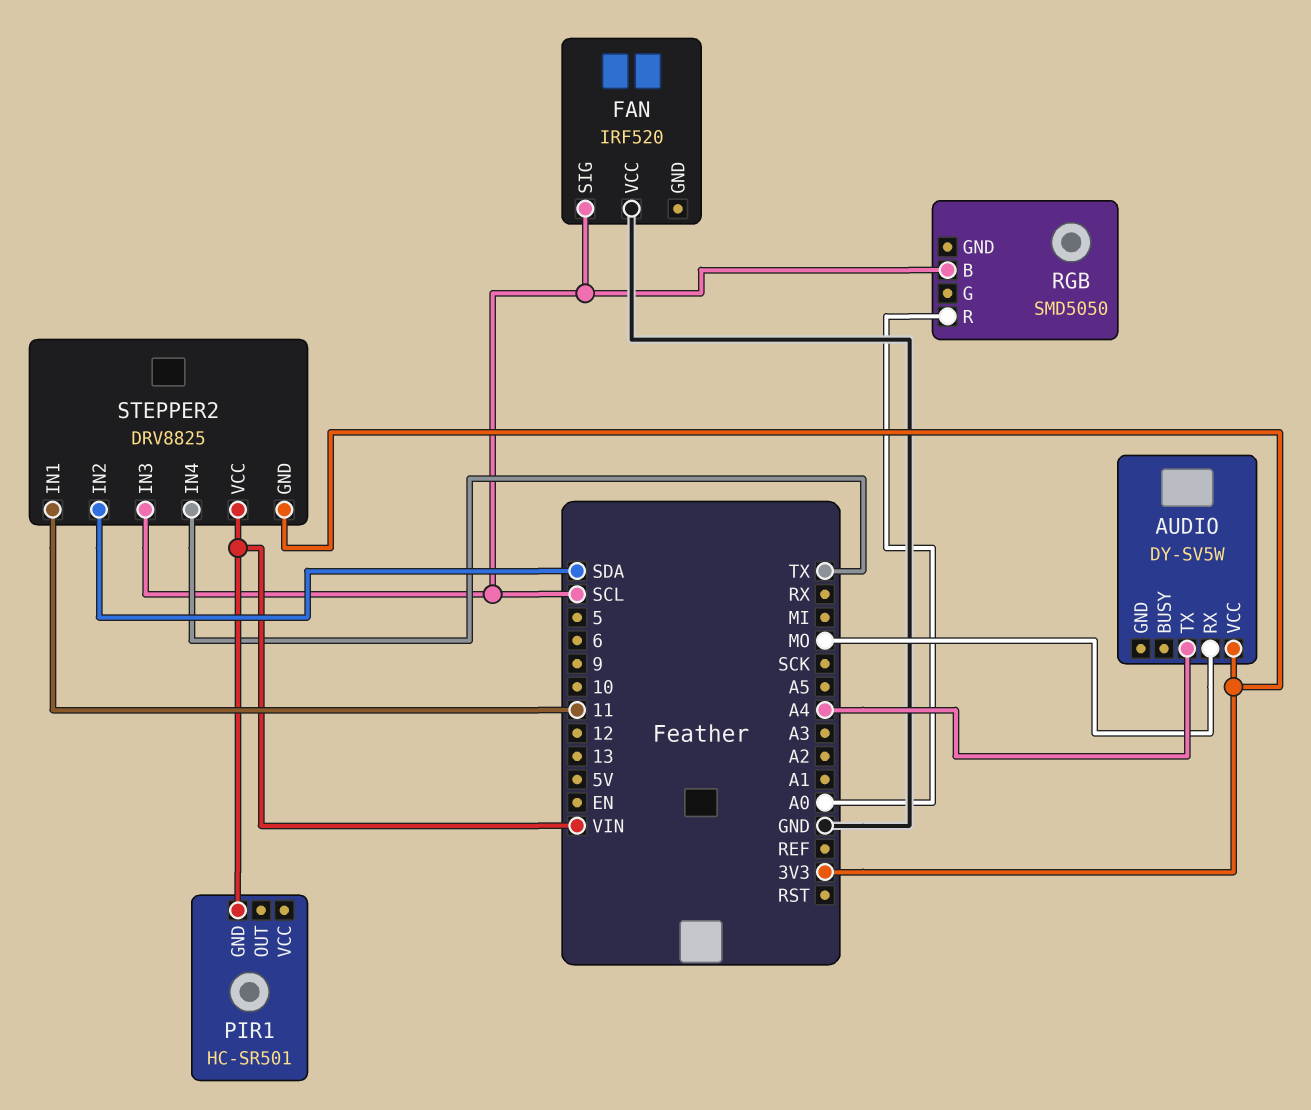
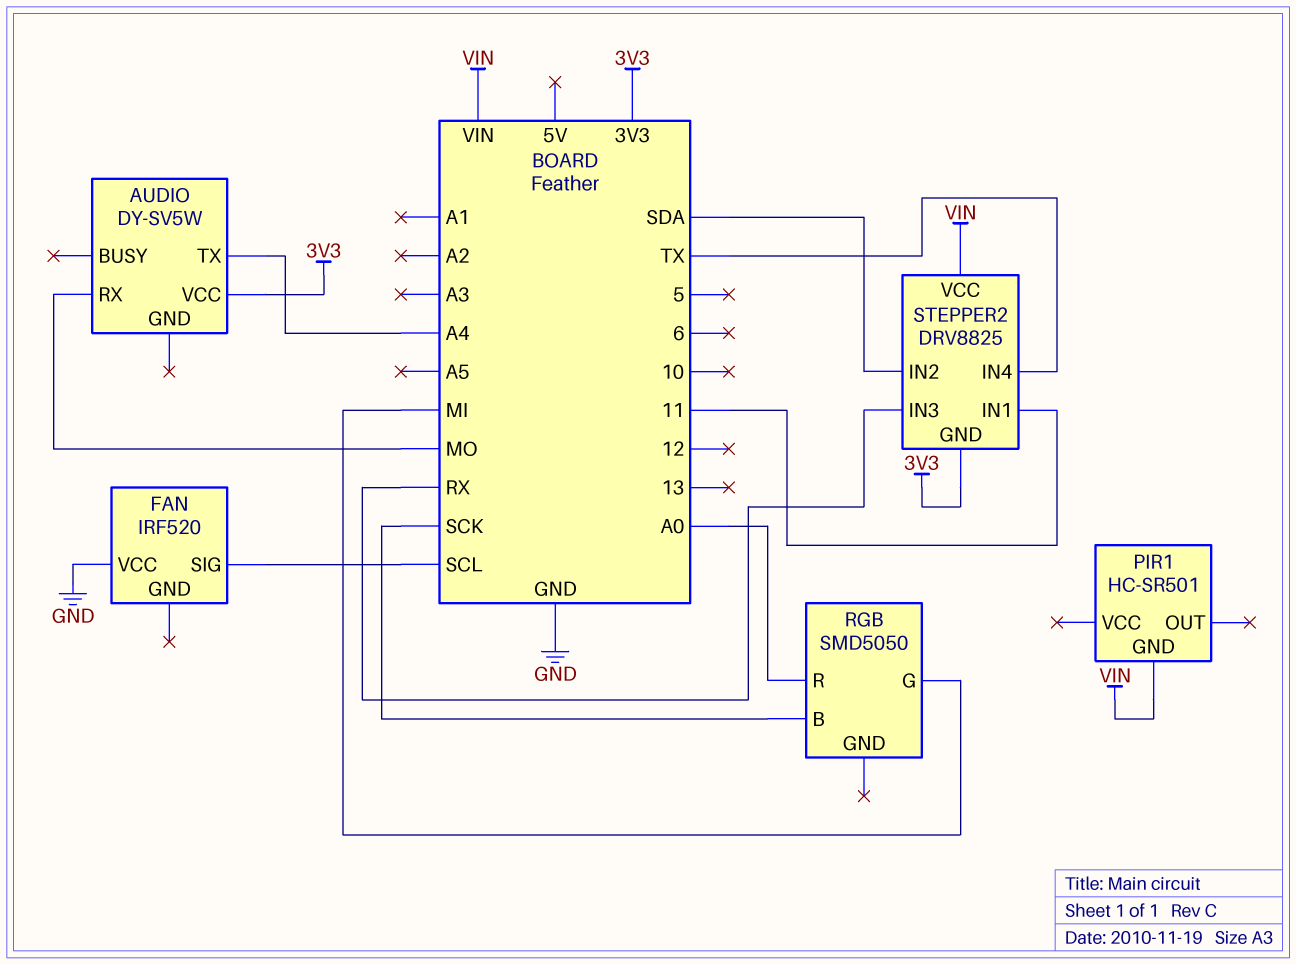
RGB pin B: SCL -> SCK
RGB pin G: none -> MI
STEPPER2 pin IN3: SCL -> RX

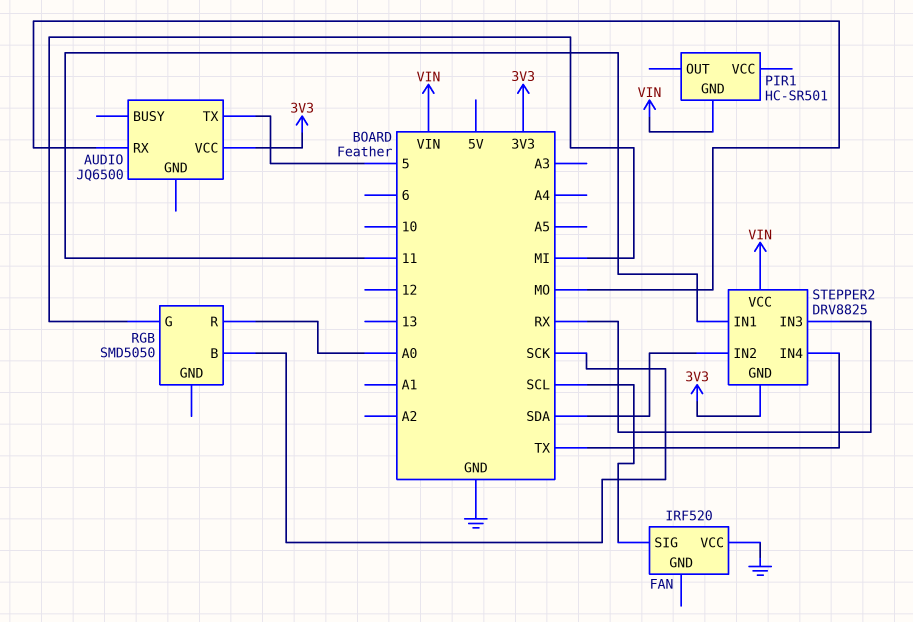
AUDIO: DY-SV5W -> JQ6500
AUDIO pin TX: A4 -> 5

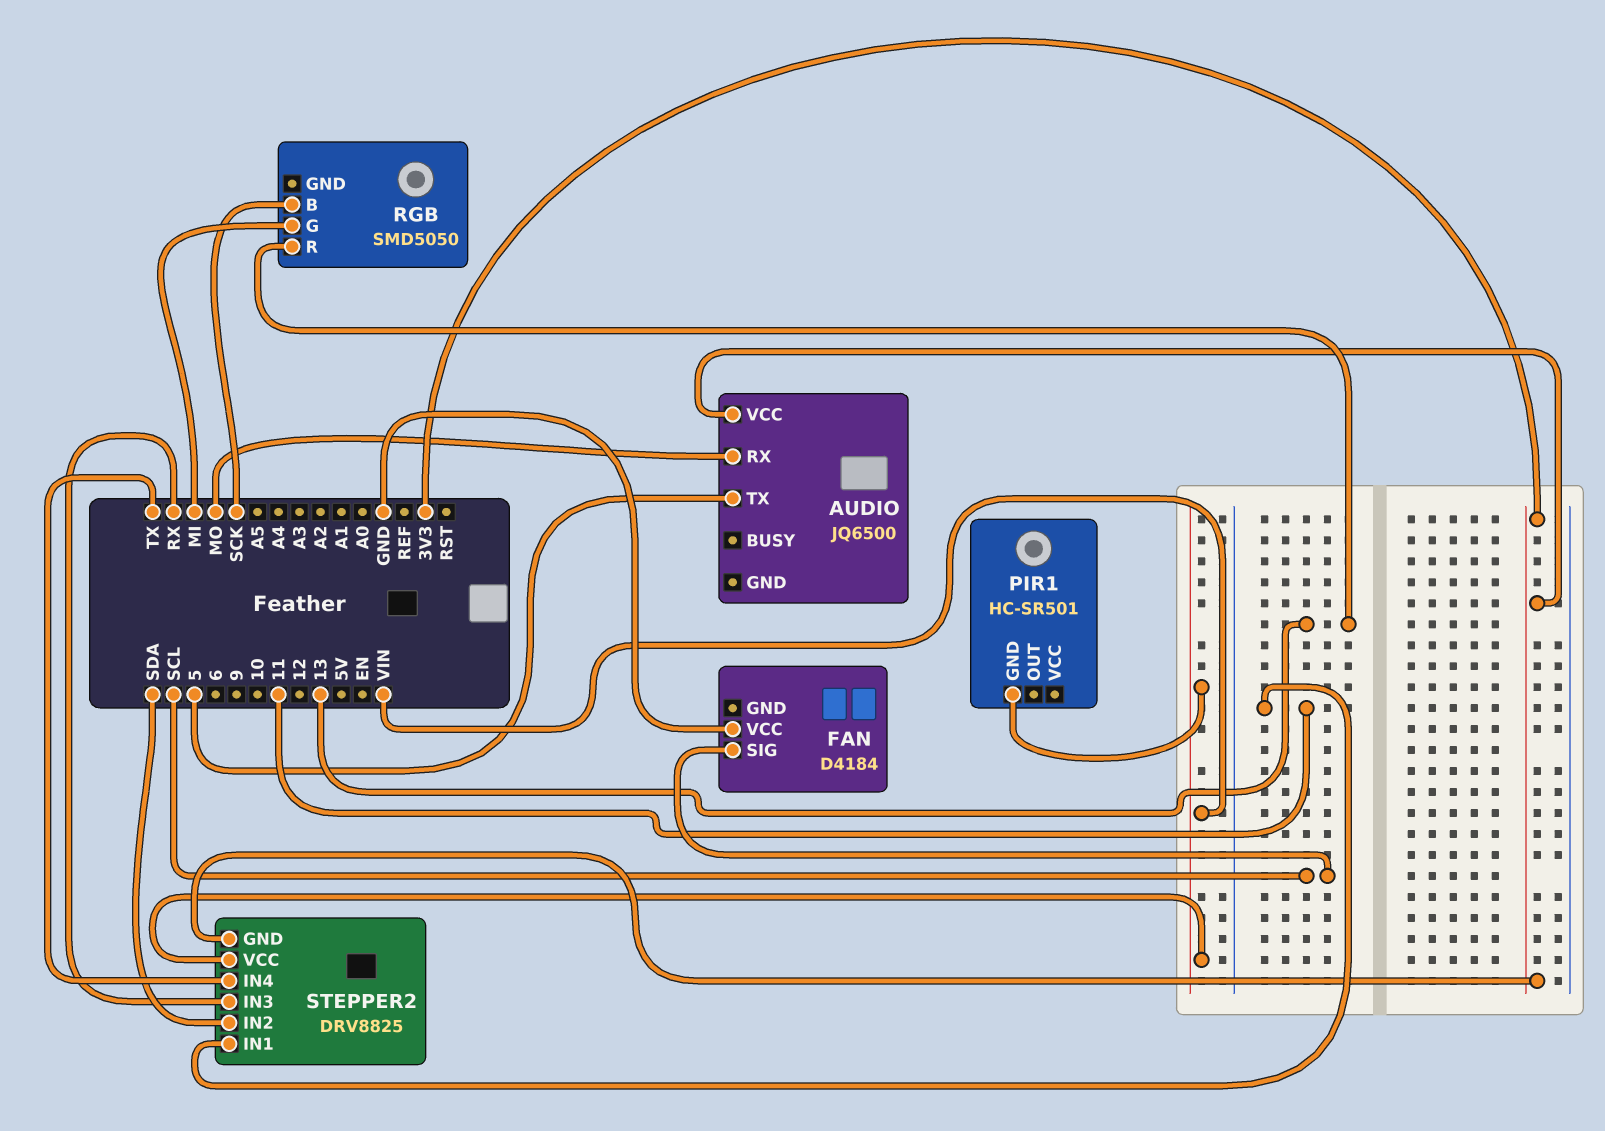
FAN: IRF520 -> D4184
RGB pin R: A0 -> 13

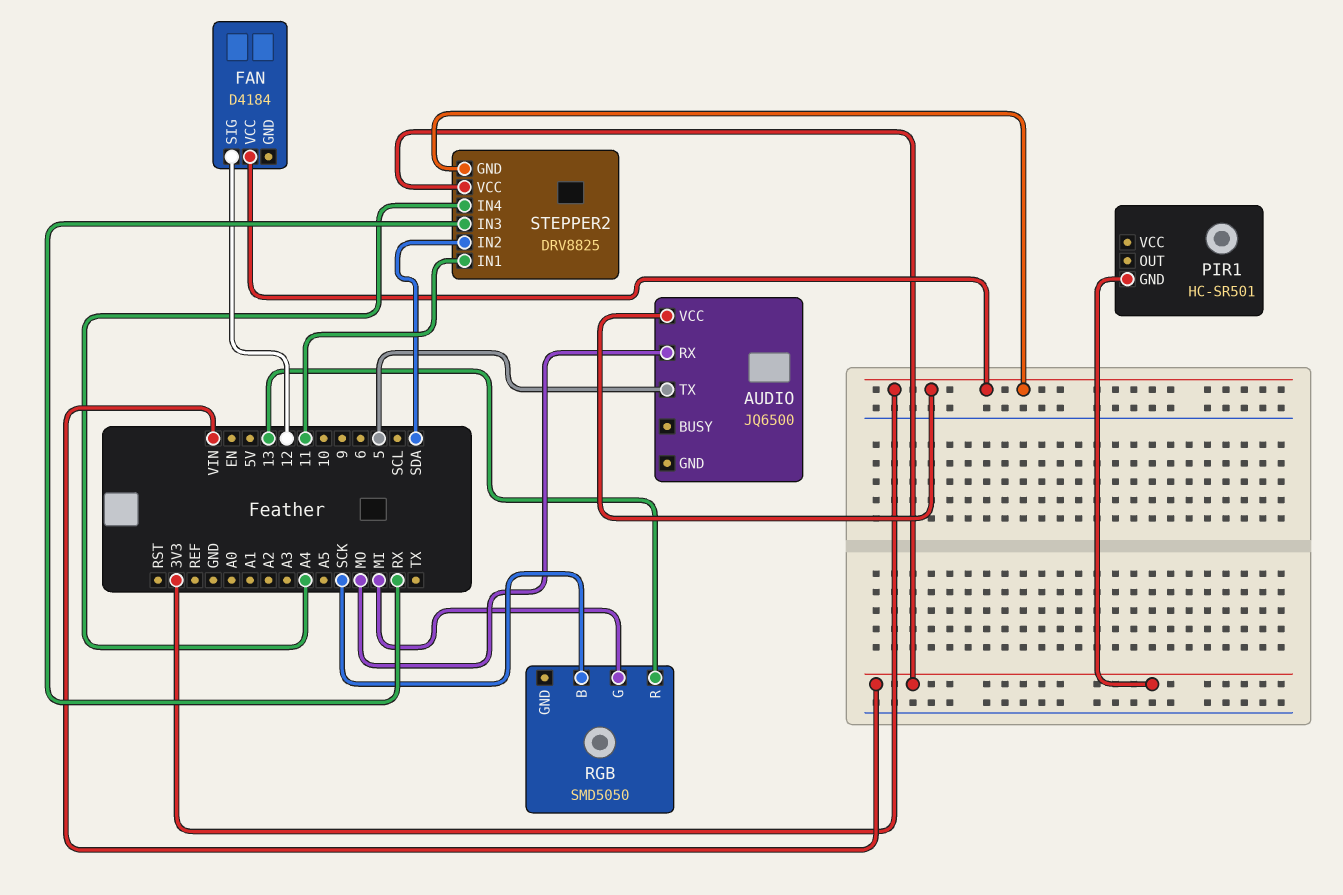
FAN pin SIG: SCL -> 12
FAN pin VCC: GND -> 3V3
STEPPER2 pin IN4: TX -> A4

